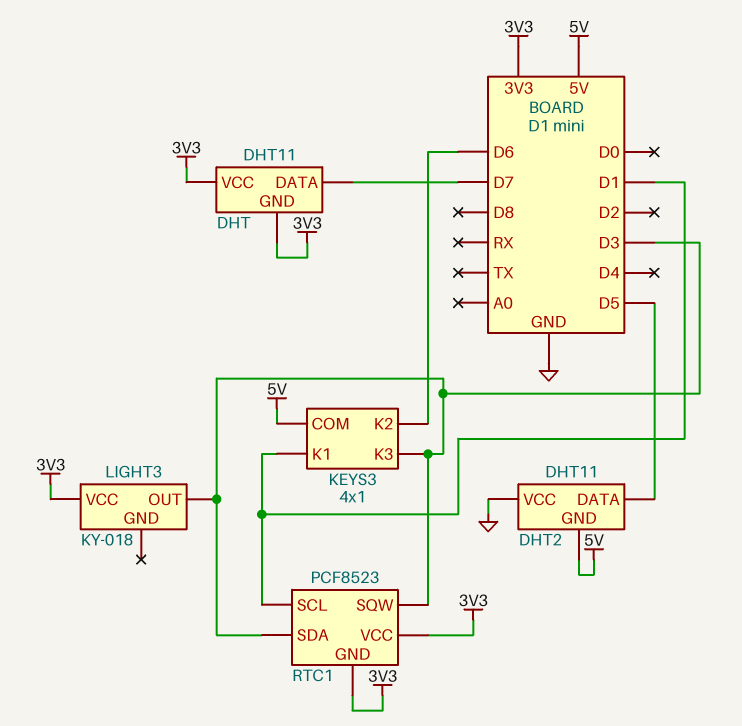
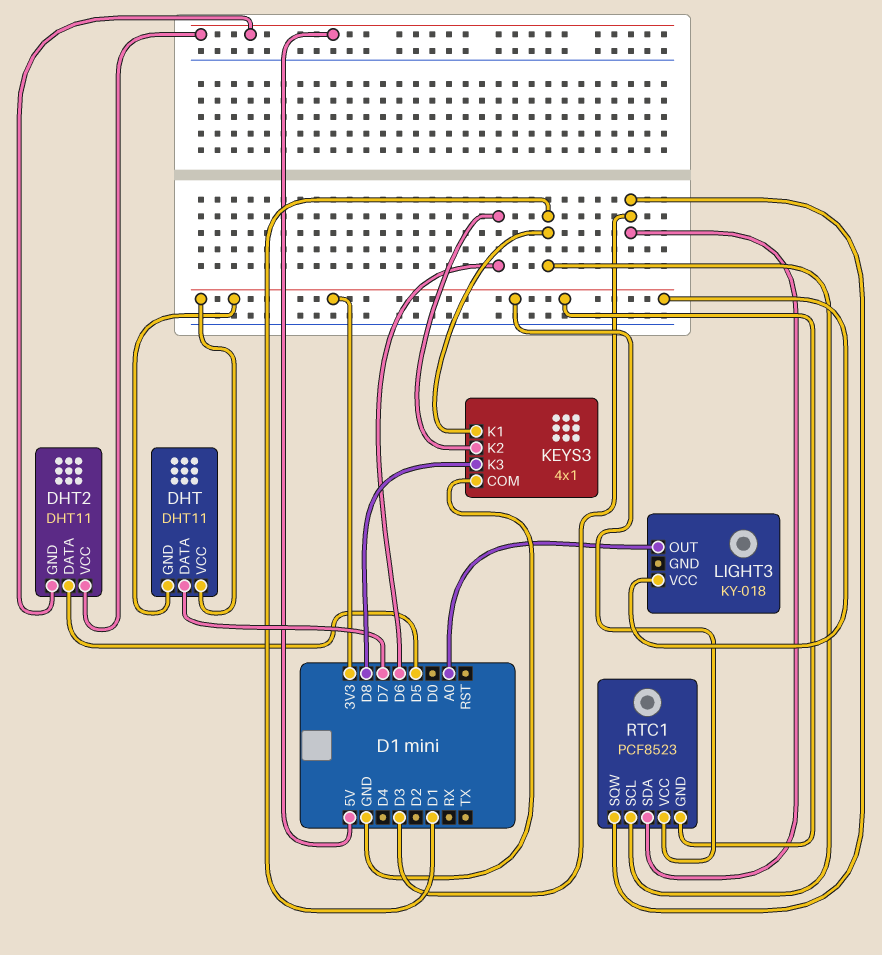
DHT2 pin VCC: GND -> 5V
KEYS3 pin COM: 5V -> GND
KEYS3 pin K3: D3 -> D8
LIGHT3 pin OUT: D3 -> A0

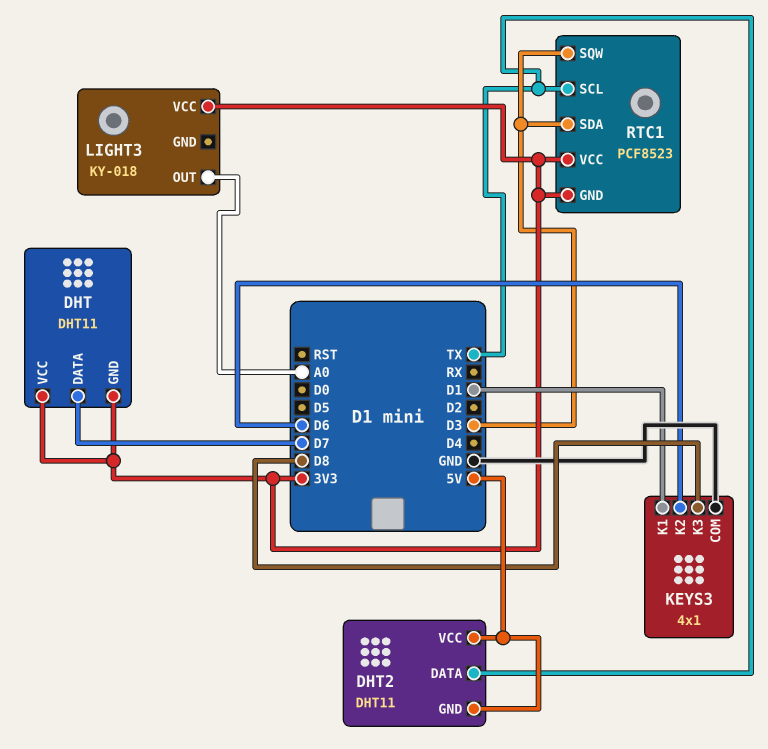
DHT2 pin DATA: D5 -> TX
RTC1 pin SCL: D1 -> TX

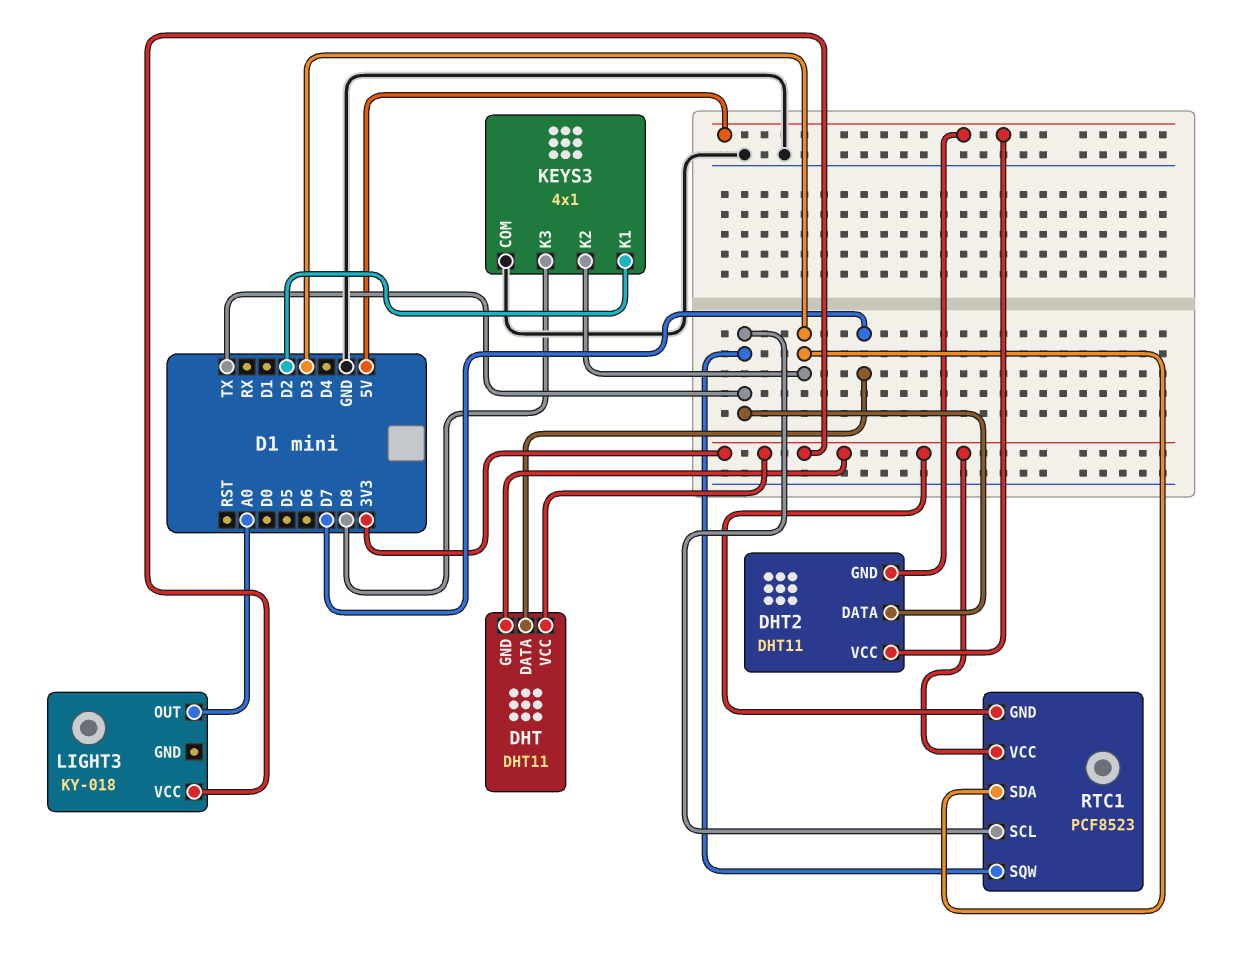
KEYS3 pin K1: D1 -> D2
KEYS3 pin K2: D6 -> D3
RTC1 pin SQW: D3 -> TX

